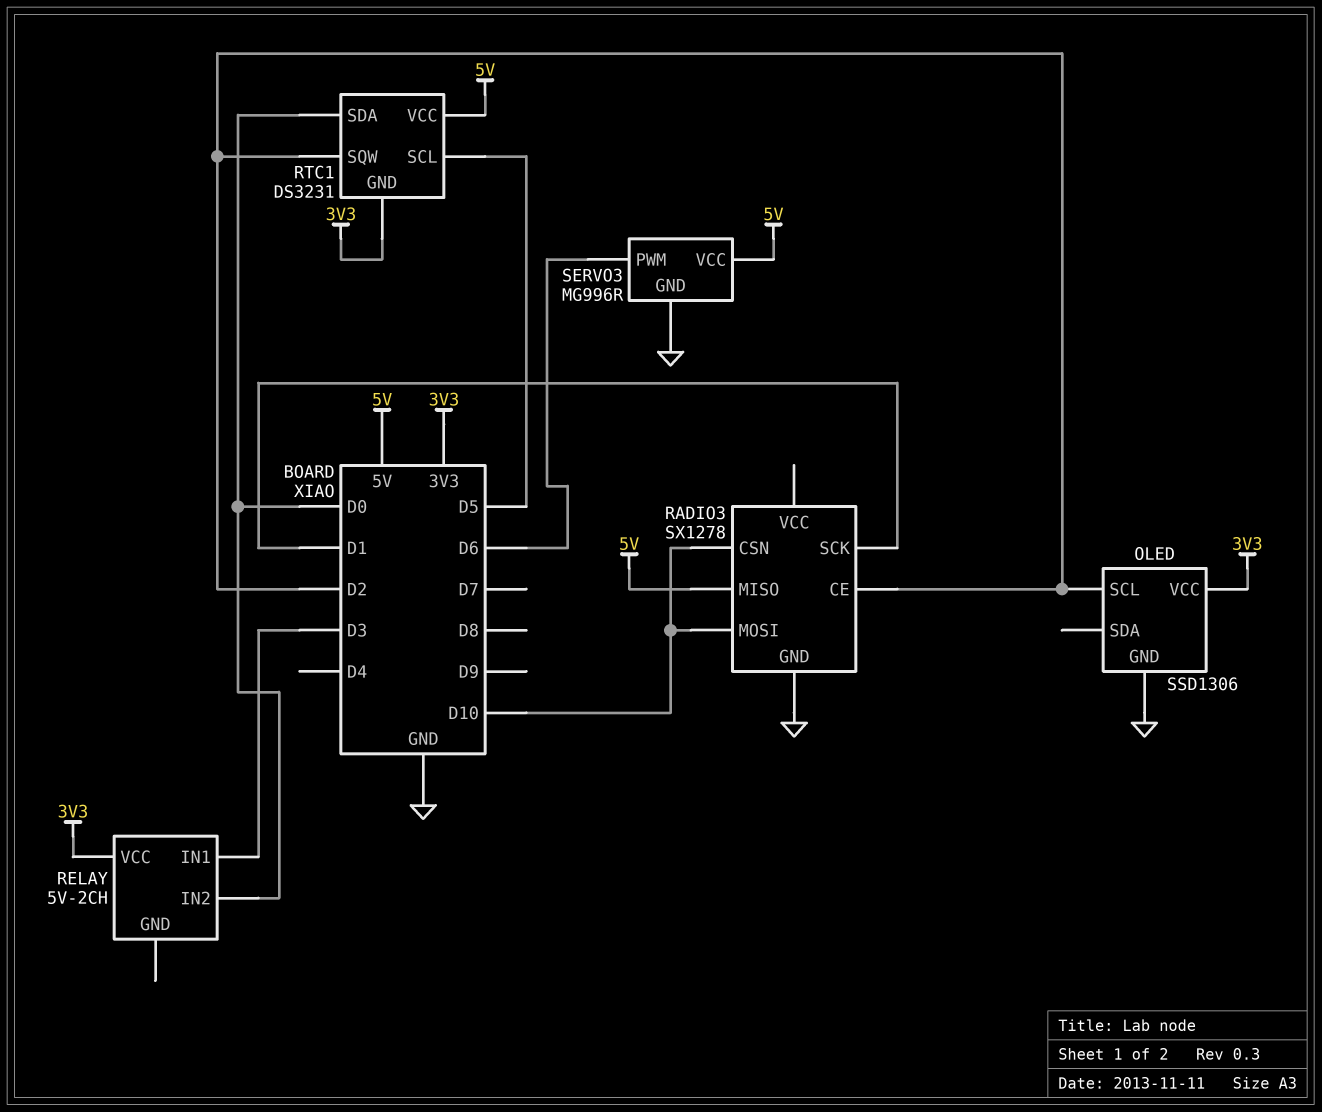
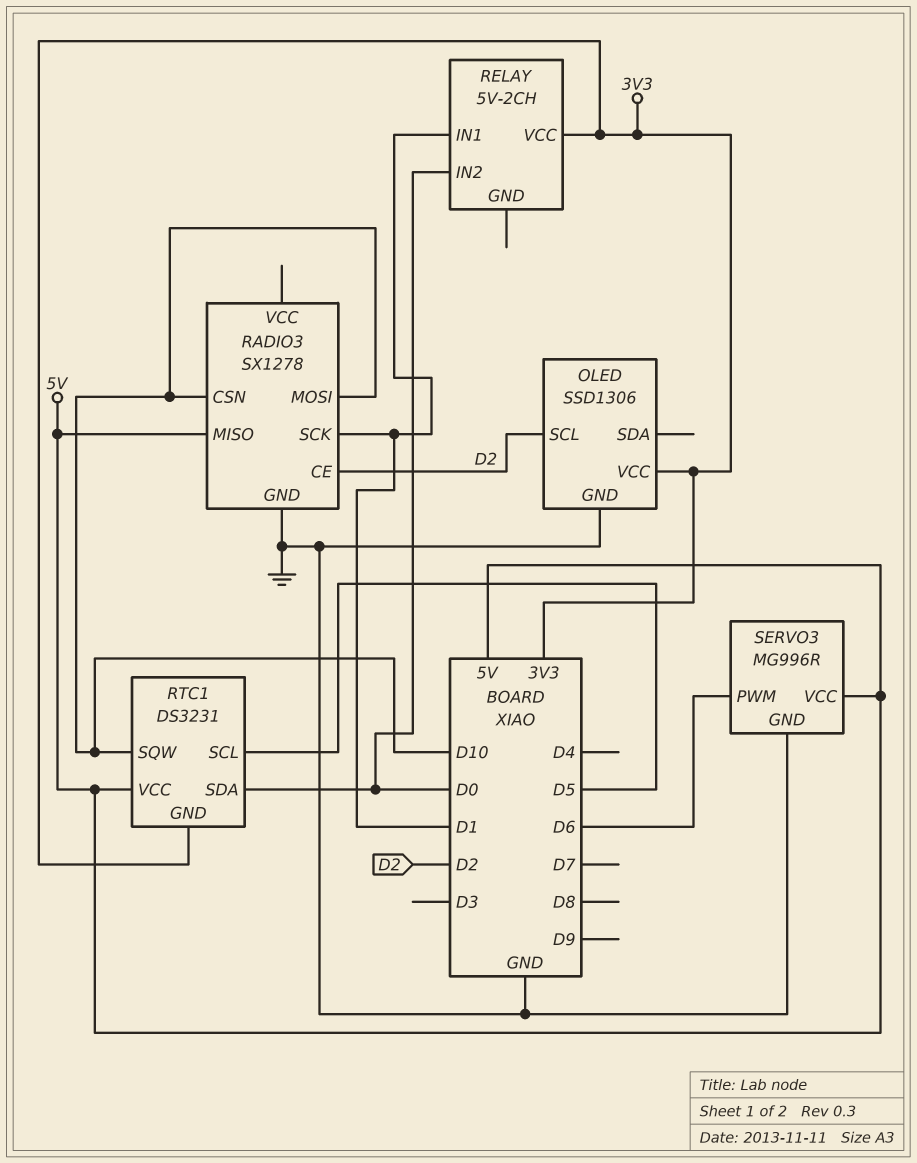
RELAY pin IN1: D3 -> D1
RTC1 pin SQW: D2 -> D10

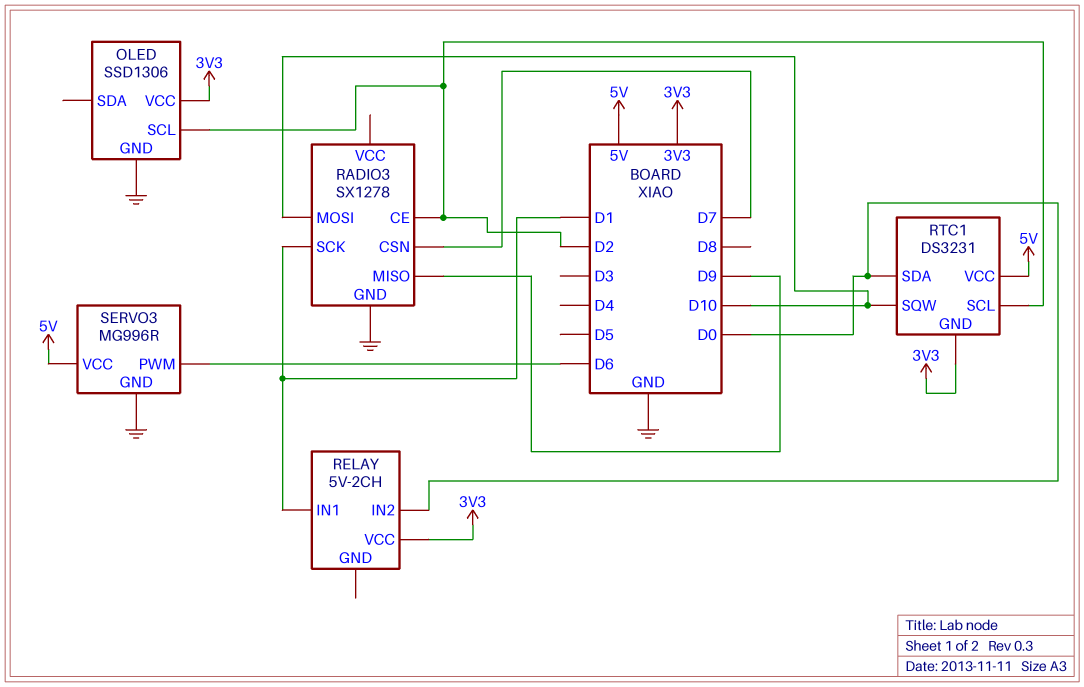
RADIO3 pin CSN: D10 -> D7
RADIO3 pin MISO: 5V -> D9
RTC1 pin SCL: D5 -> D2

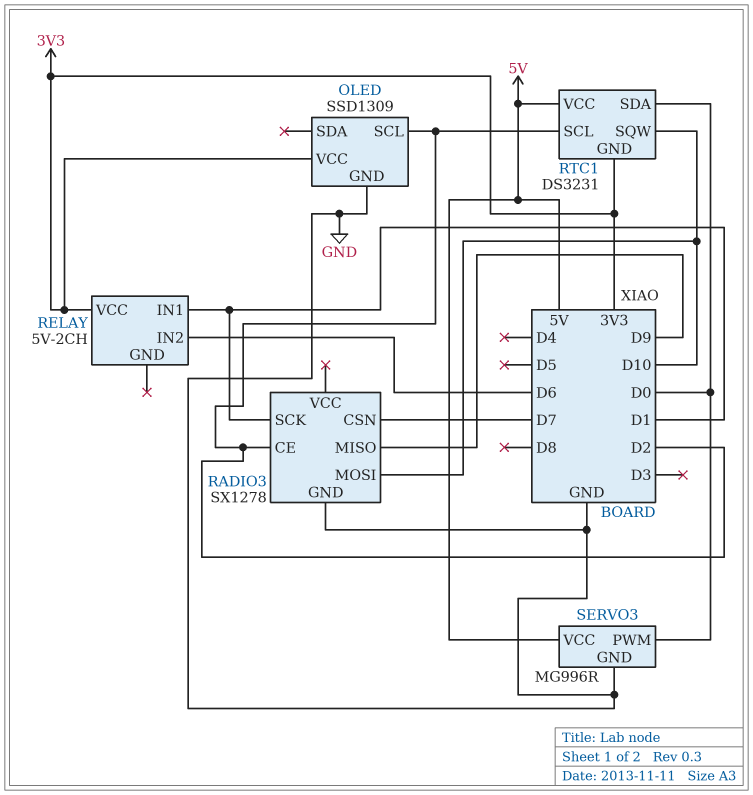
OLED: SSD1306 -> SSD1309
RELAY pin IN2: D0 -> D6
SERVO3 pin PWM: D6 -> D0

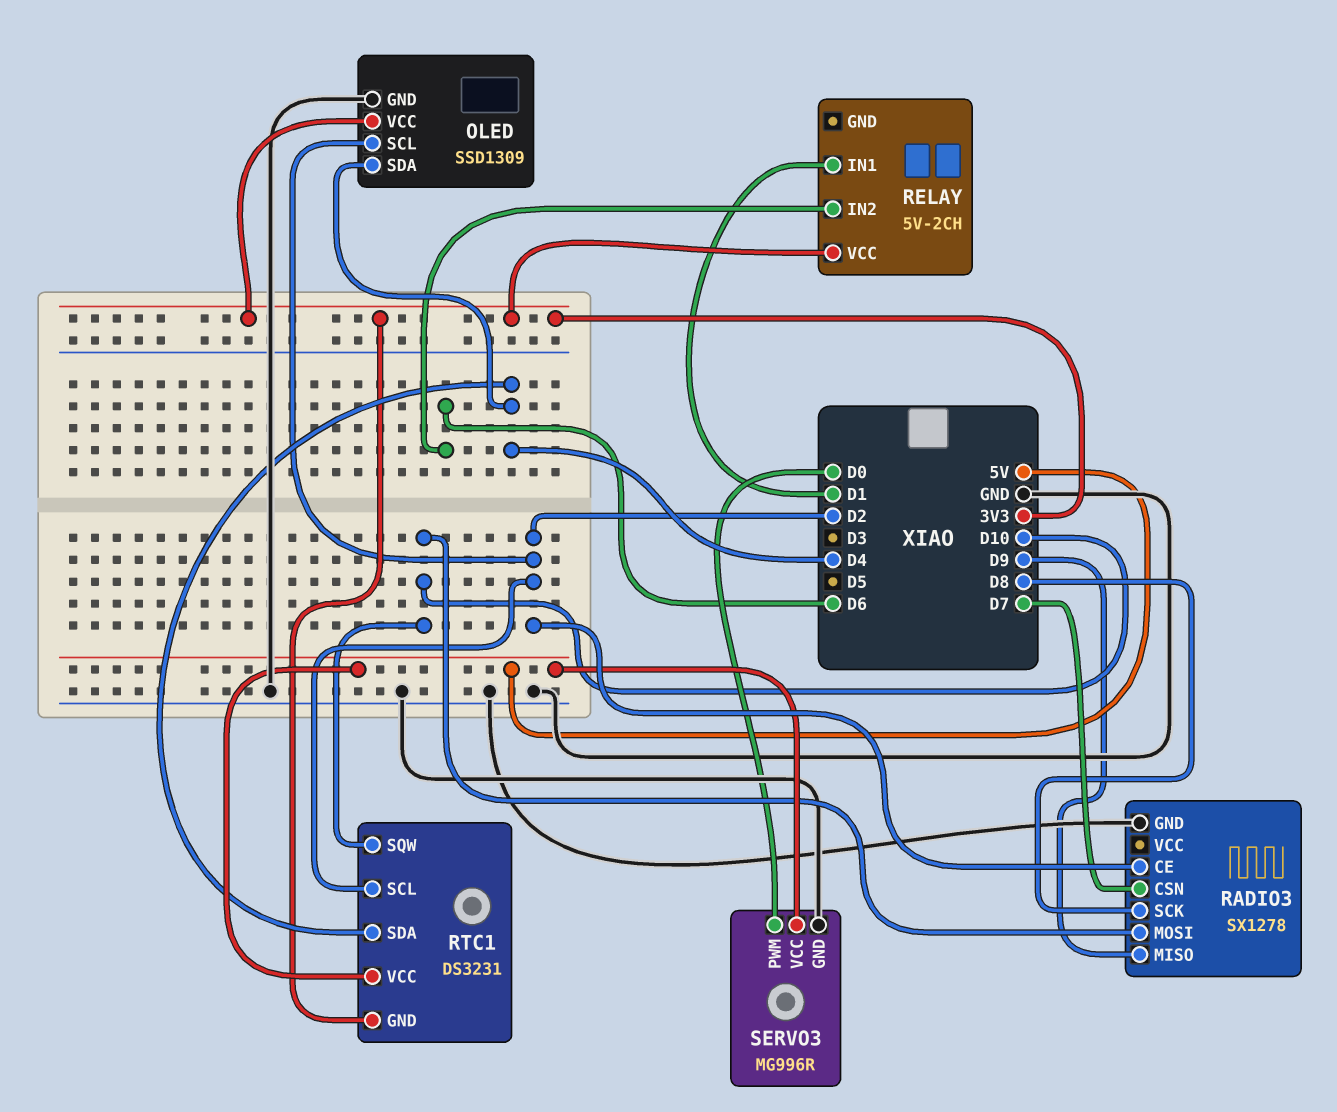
OLED pin SDA: none -> D4
RADIO3 pin SCK: D1 -> D8
RTC1 pin SDA: D0 -> D4

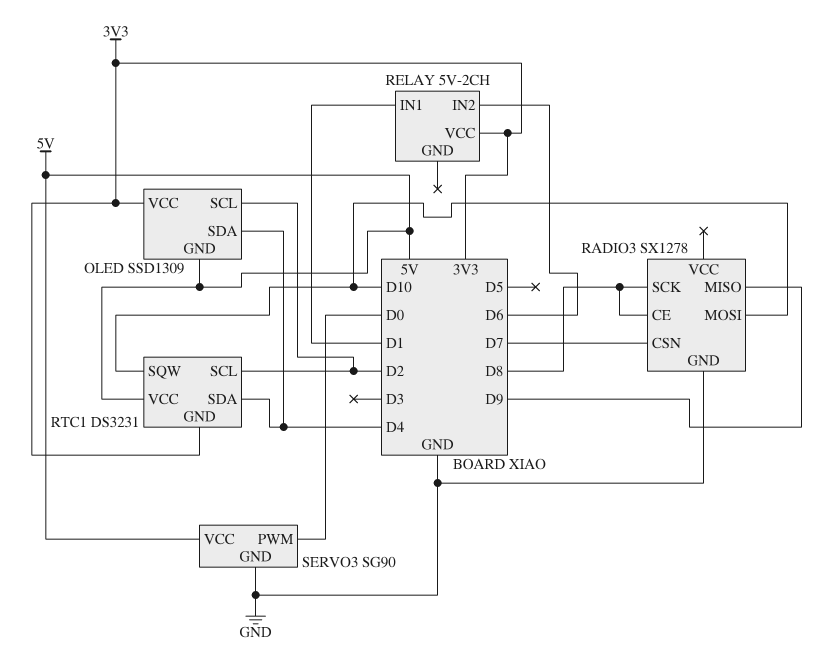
OLED pin GND: GND -> 5V
RADIO3 pin CE: D2 -> D8
SERVO3: MG996R -> SG90

